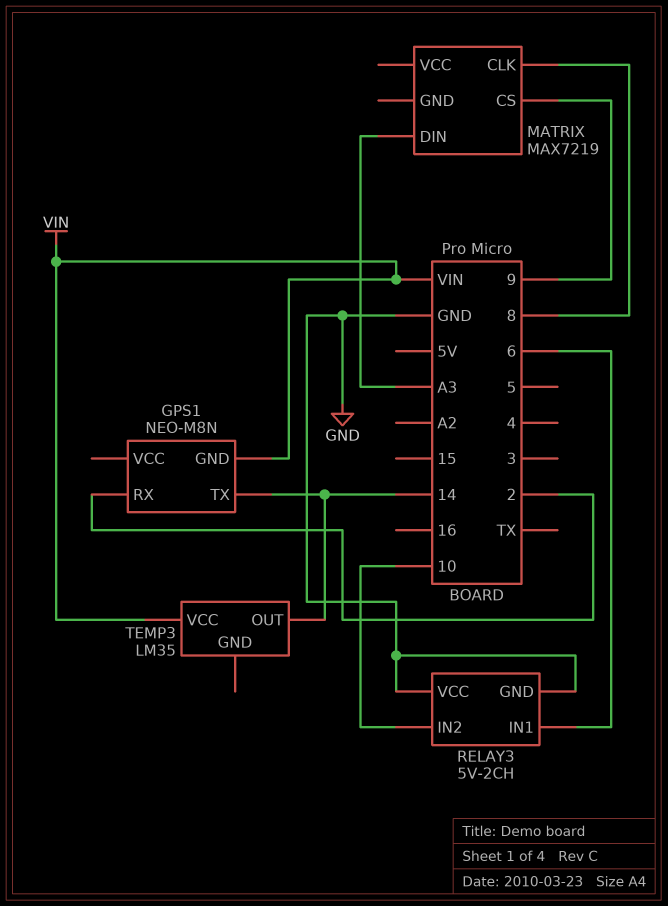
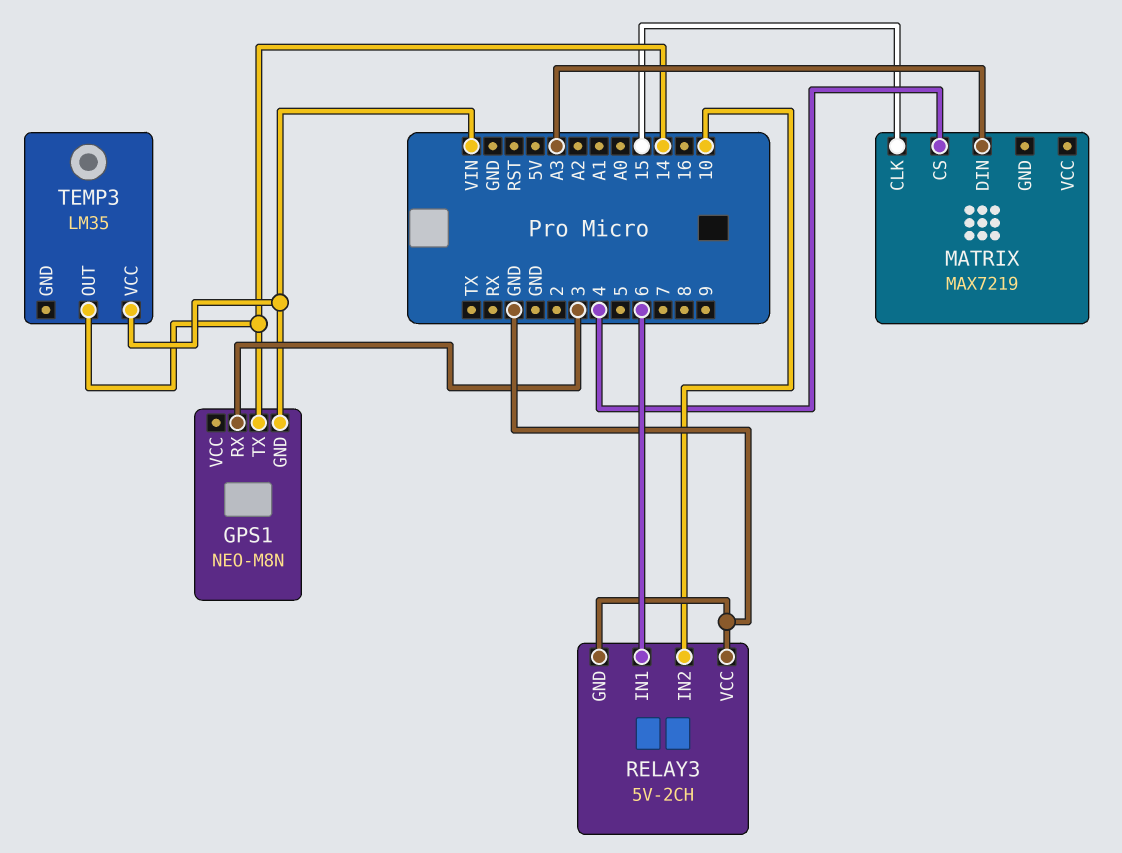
GPS1 pin RX: 2 -> 3
MATRIX pin CLK: 8 -> 15
MATRIX pin CS: 9 -> 4

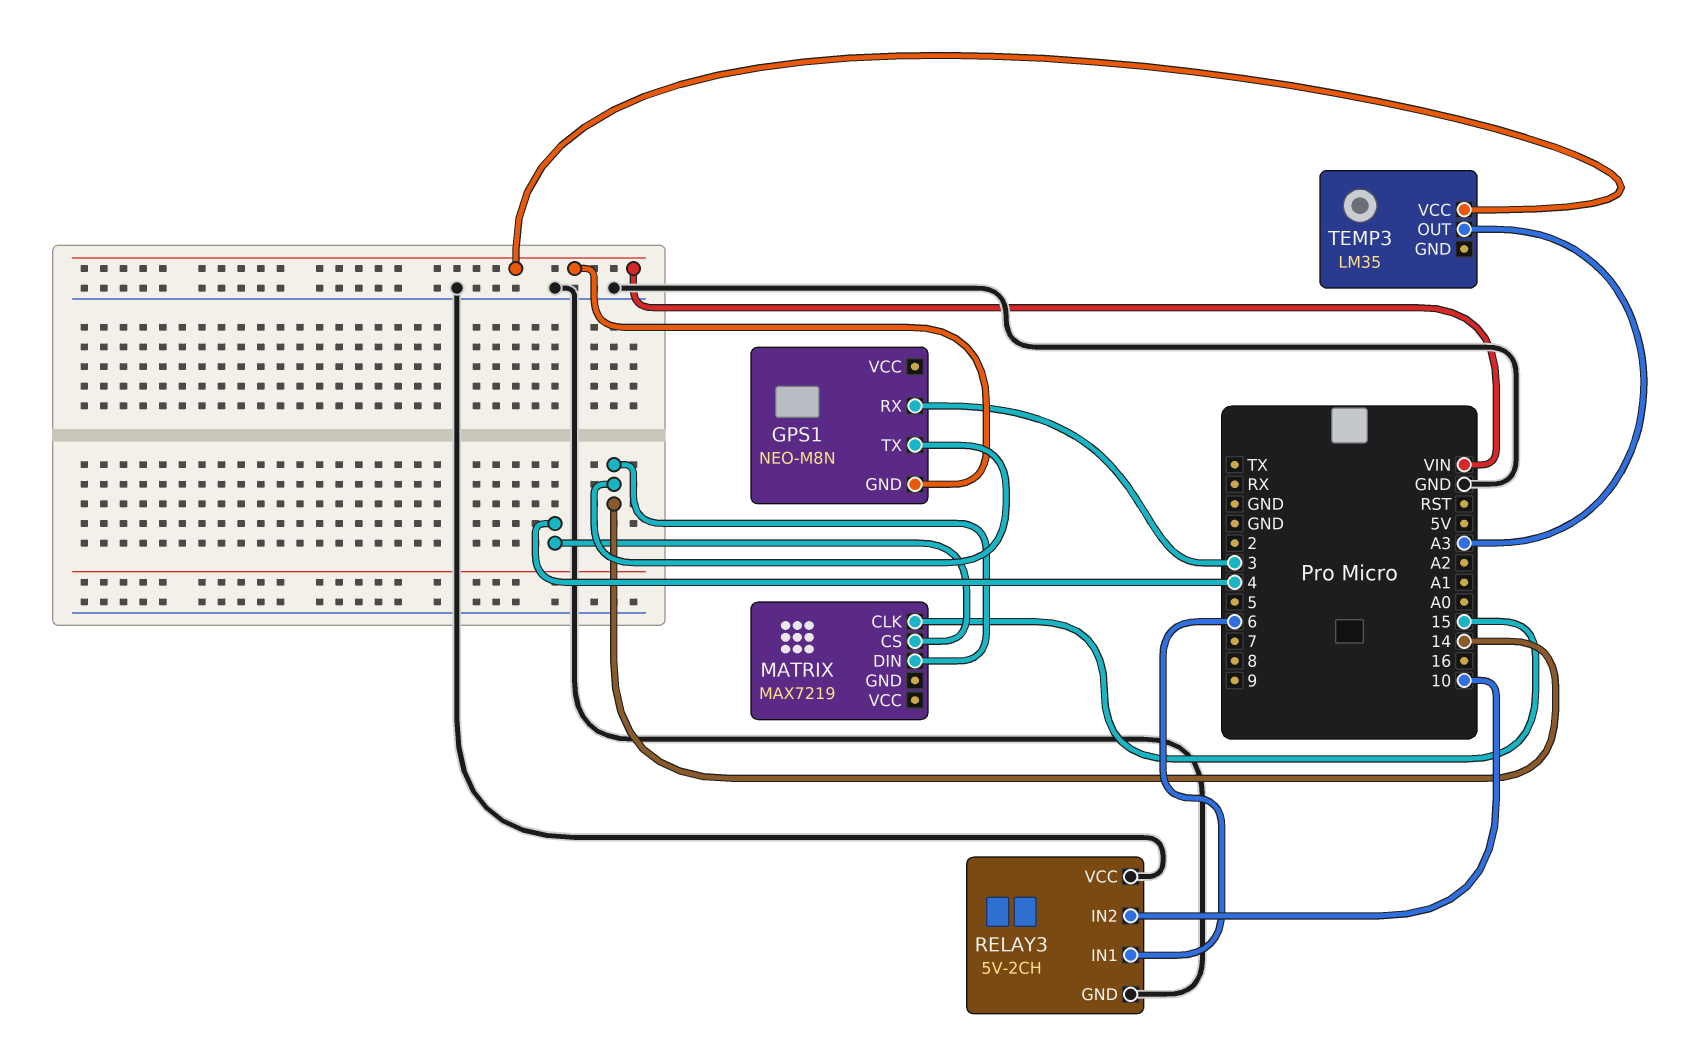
MATRIX pin DIN: A3 -> 14
TEMP3 pin OUT: 14 -> A3

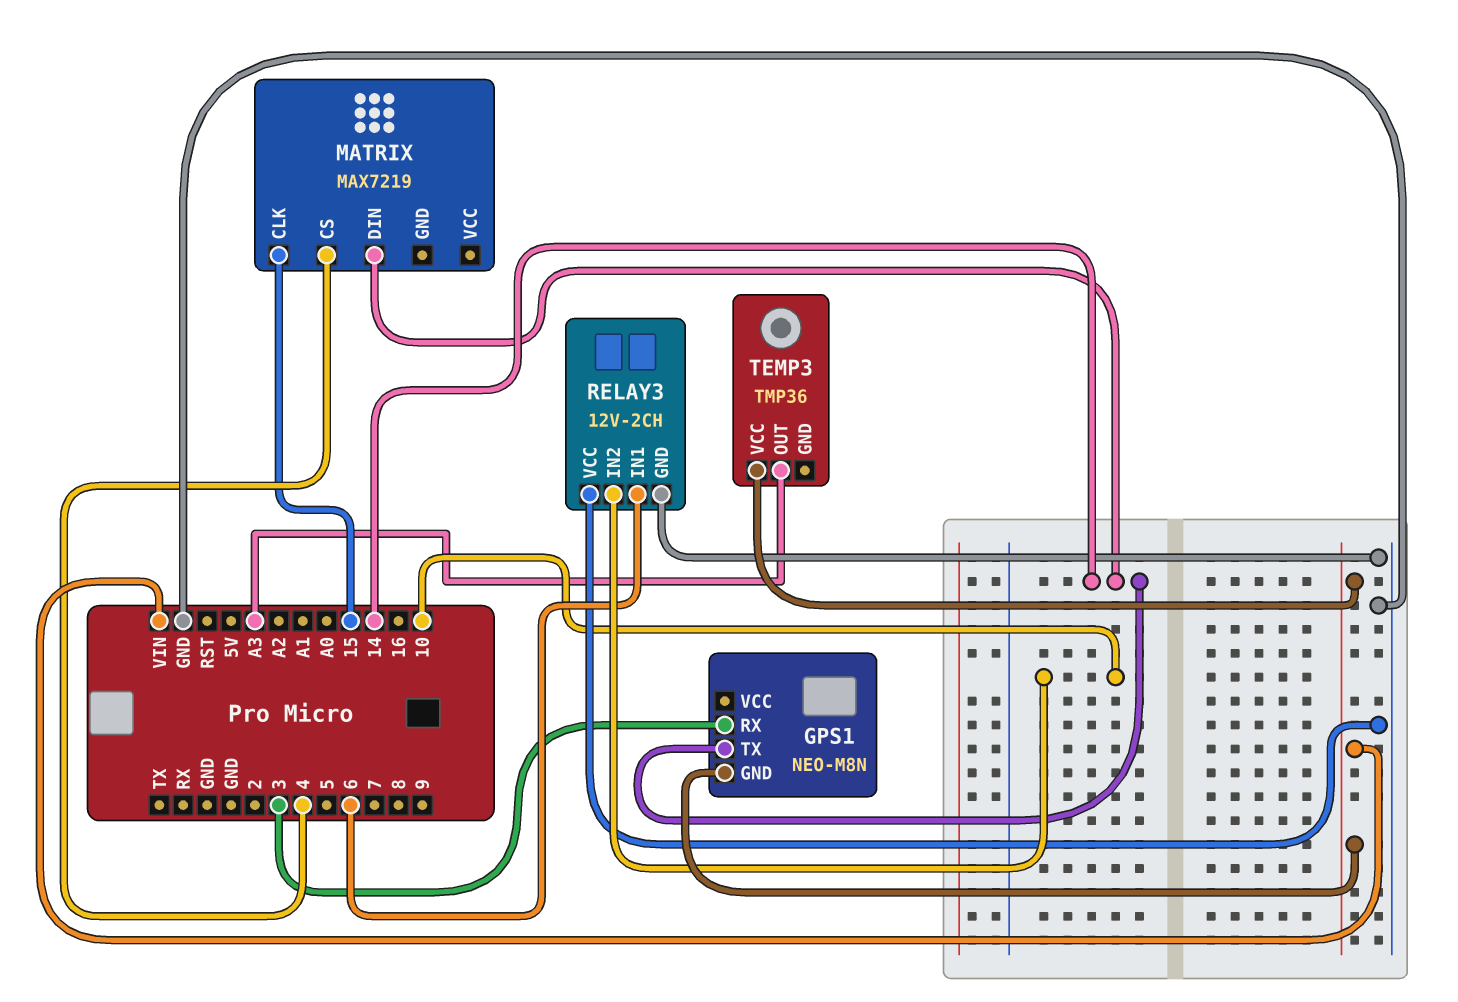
RELAY3: 5V-2CH -> 12V-2CH
TEMP3: LM35 -> TMP36

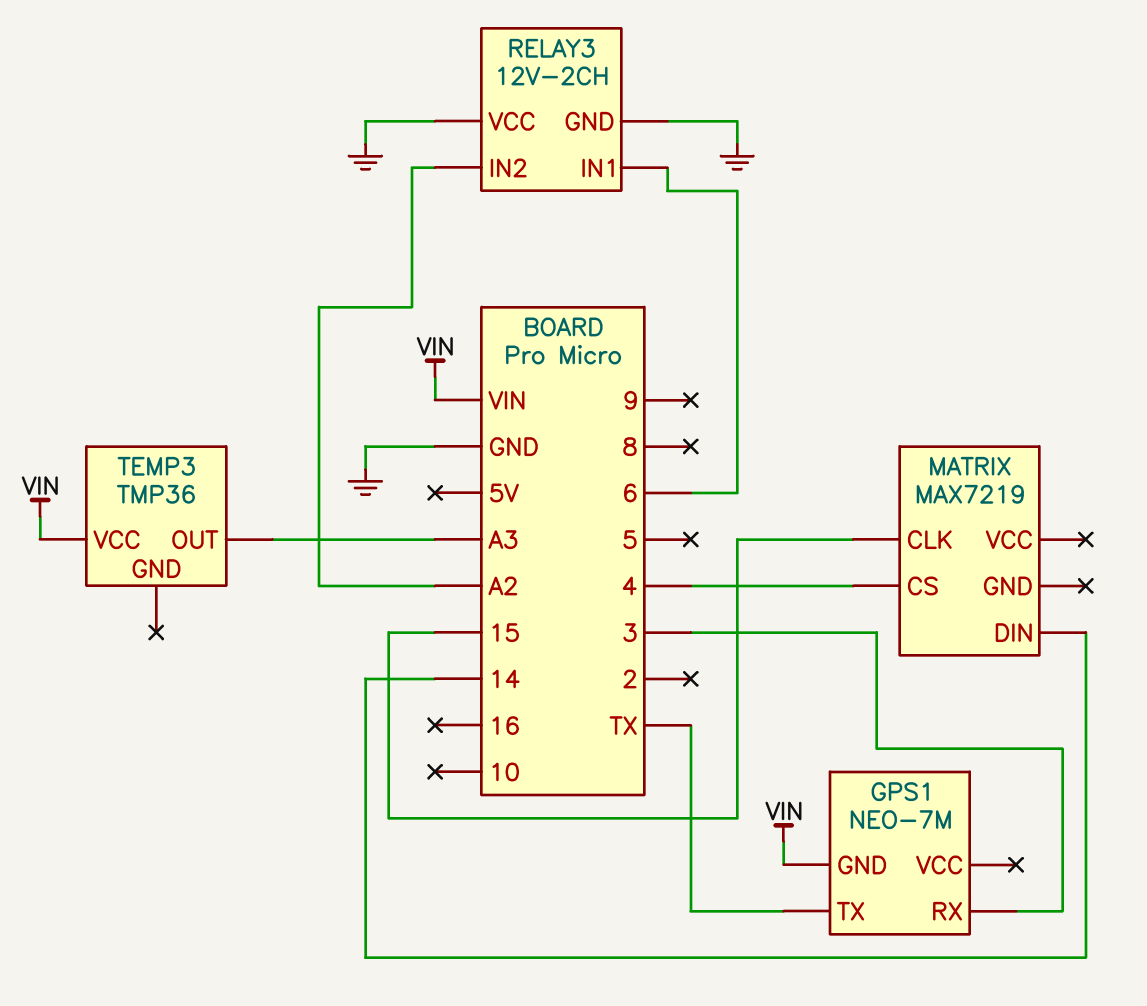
GPS1: NEO-M8N -> NEO-7M
GPS1 pin TX: 14 -> TX
RELAY3 pin IN2: 10 -> A2

